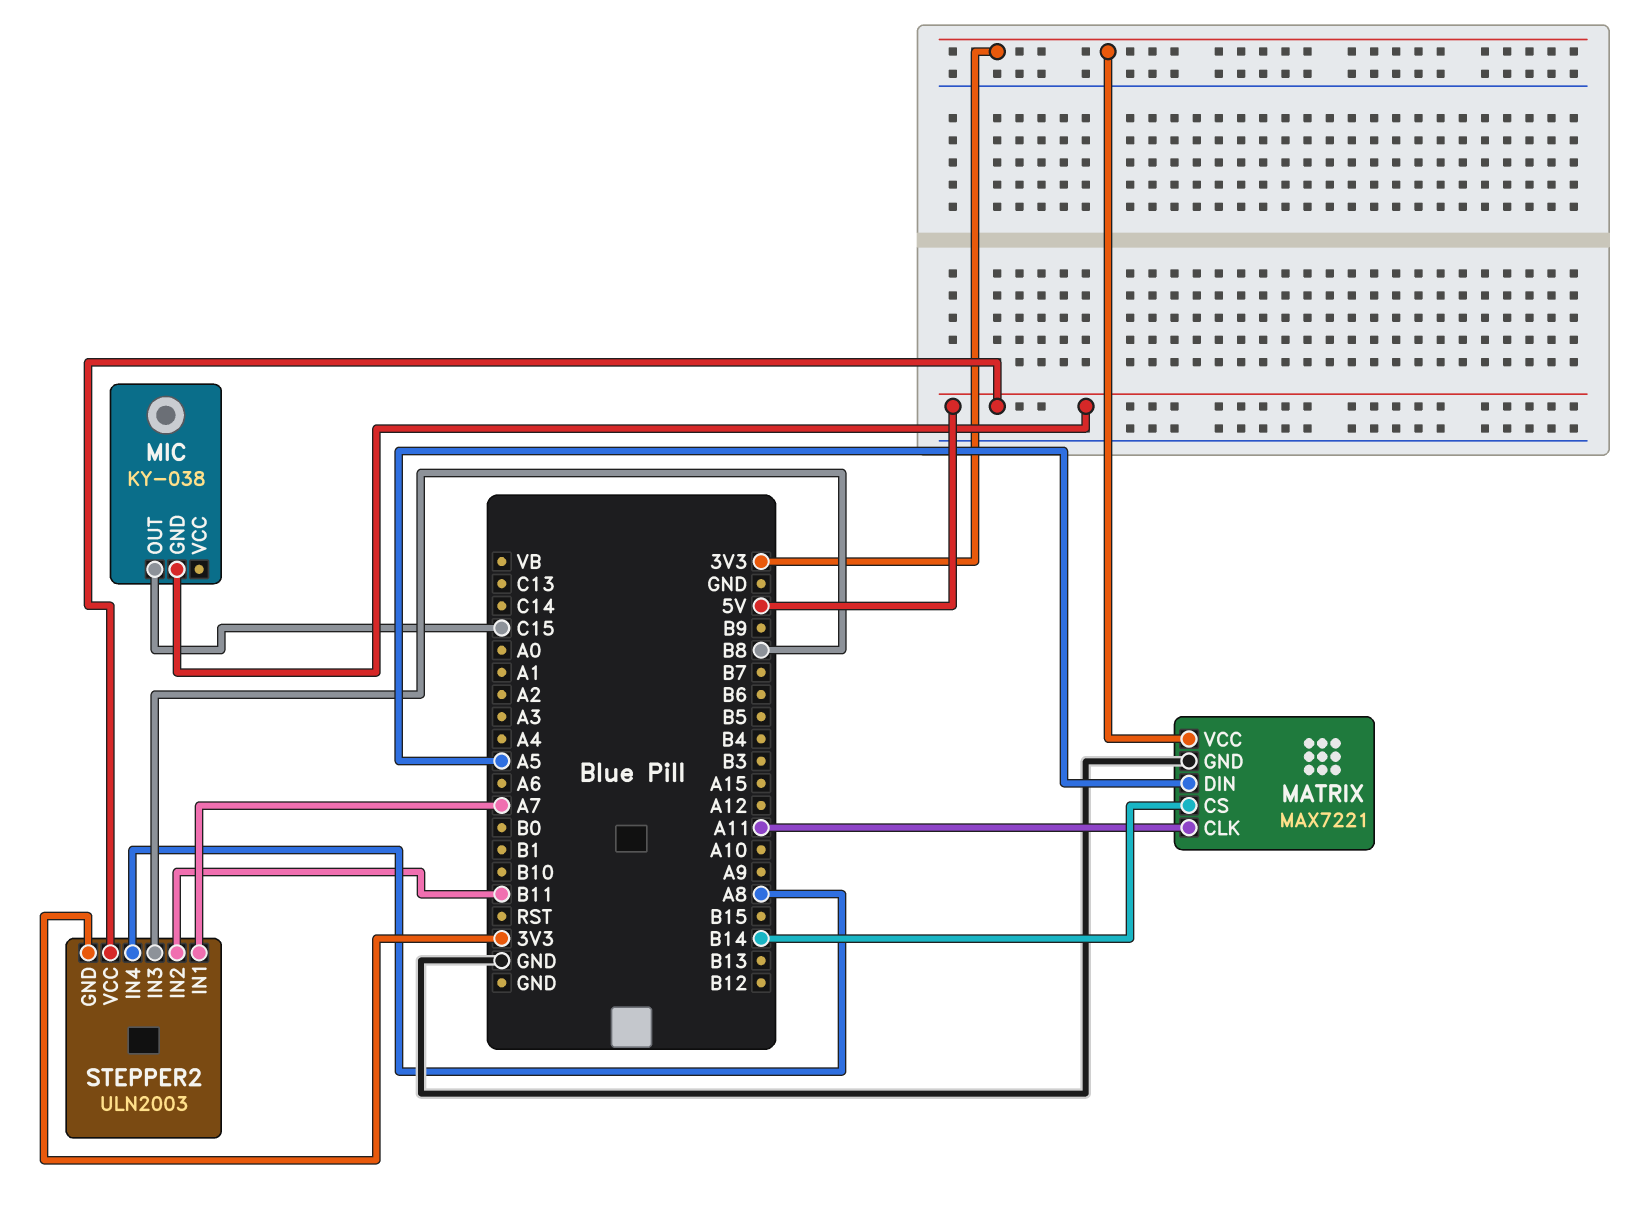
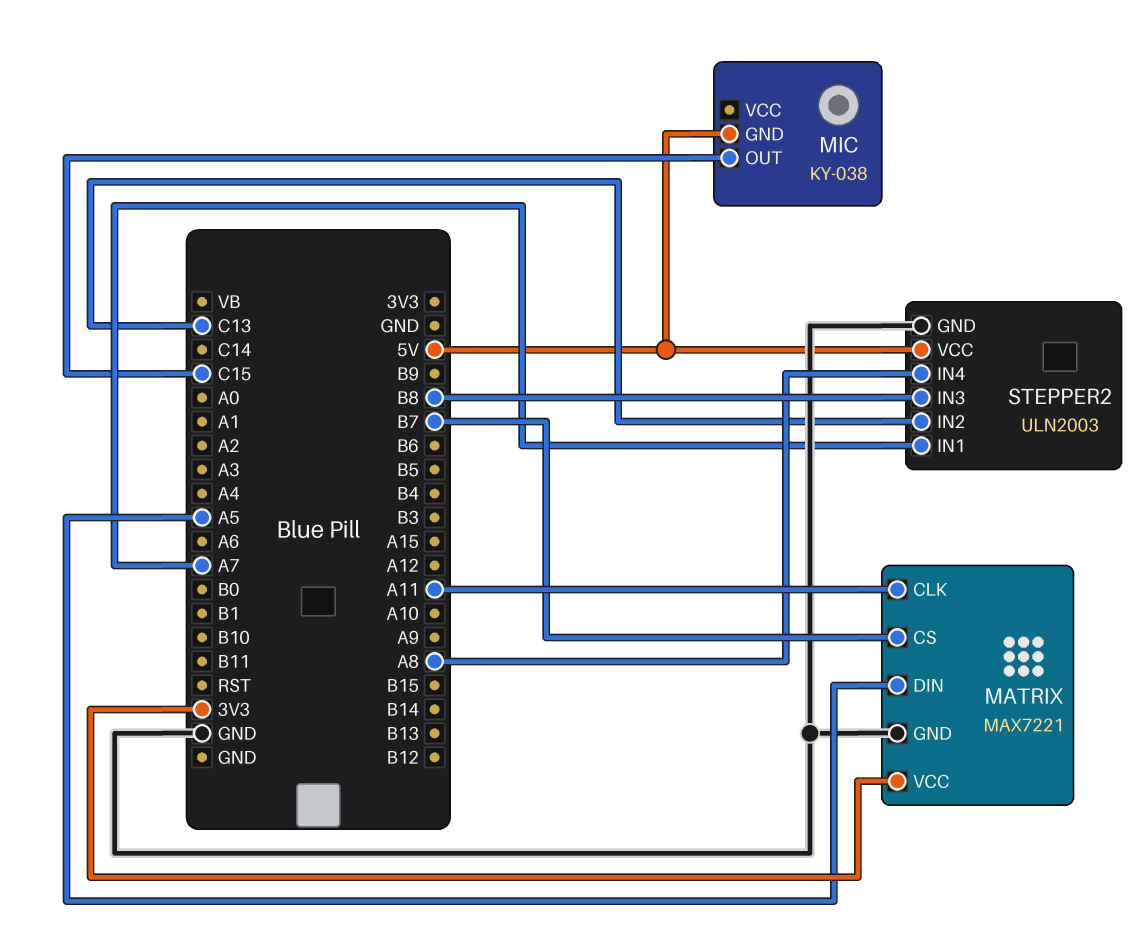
MATRIX pin CS: B14 -> B7
STEPPER2 pin GND: 3V3 -> GND
STEPPER2 pin IN2: B11 -> C13

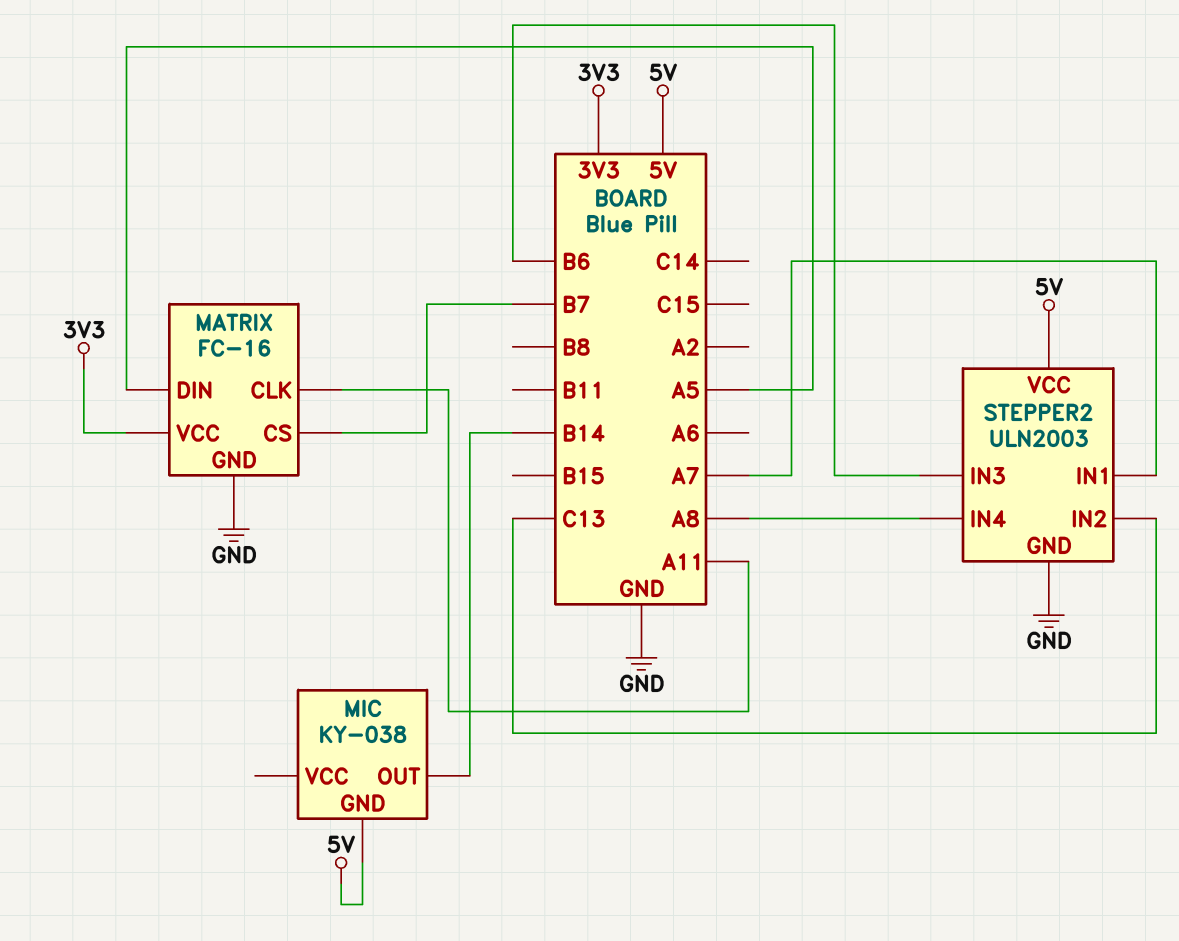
MATRIX: MAX7221 -> FC-16
MIC pin OUT: C15 -> B14
STEPPER2 pin IN3: B8 -> B6

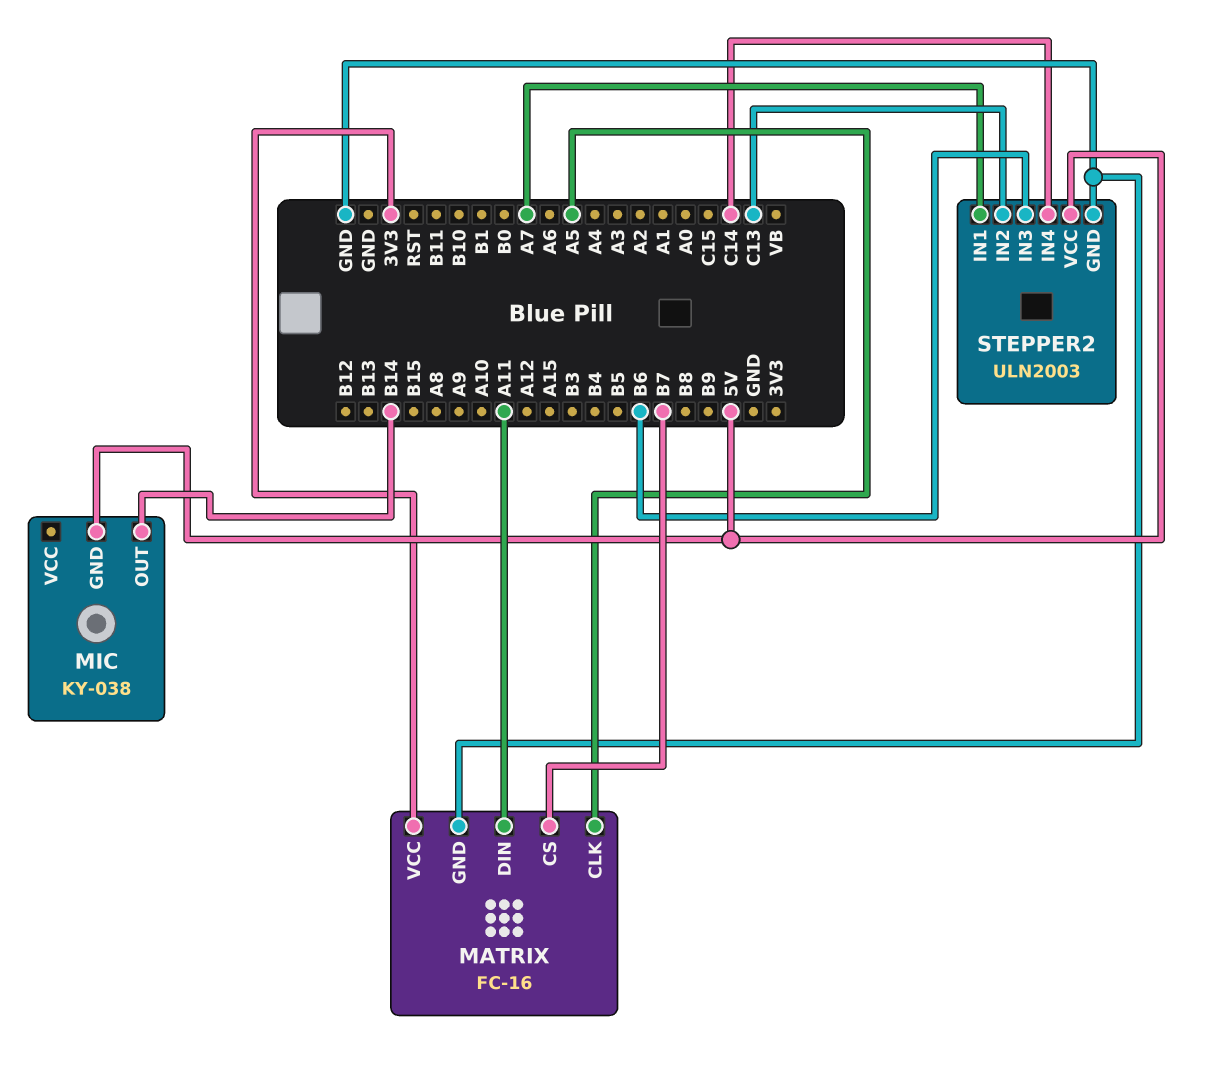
MATRIX pin CLK: A11 -> A5
MATRIX pin DIN: A5 -> A11
STEPPER2 pin IN4: A8 -> C14

